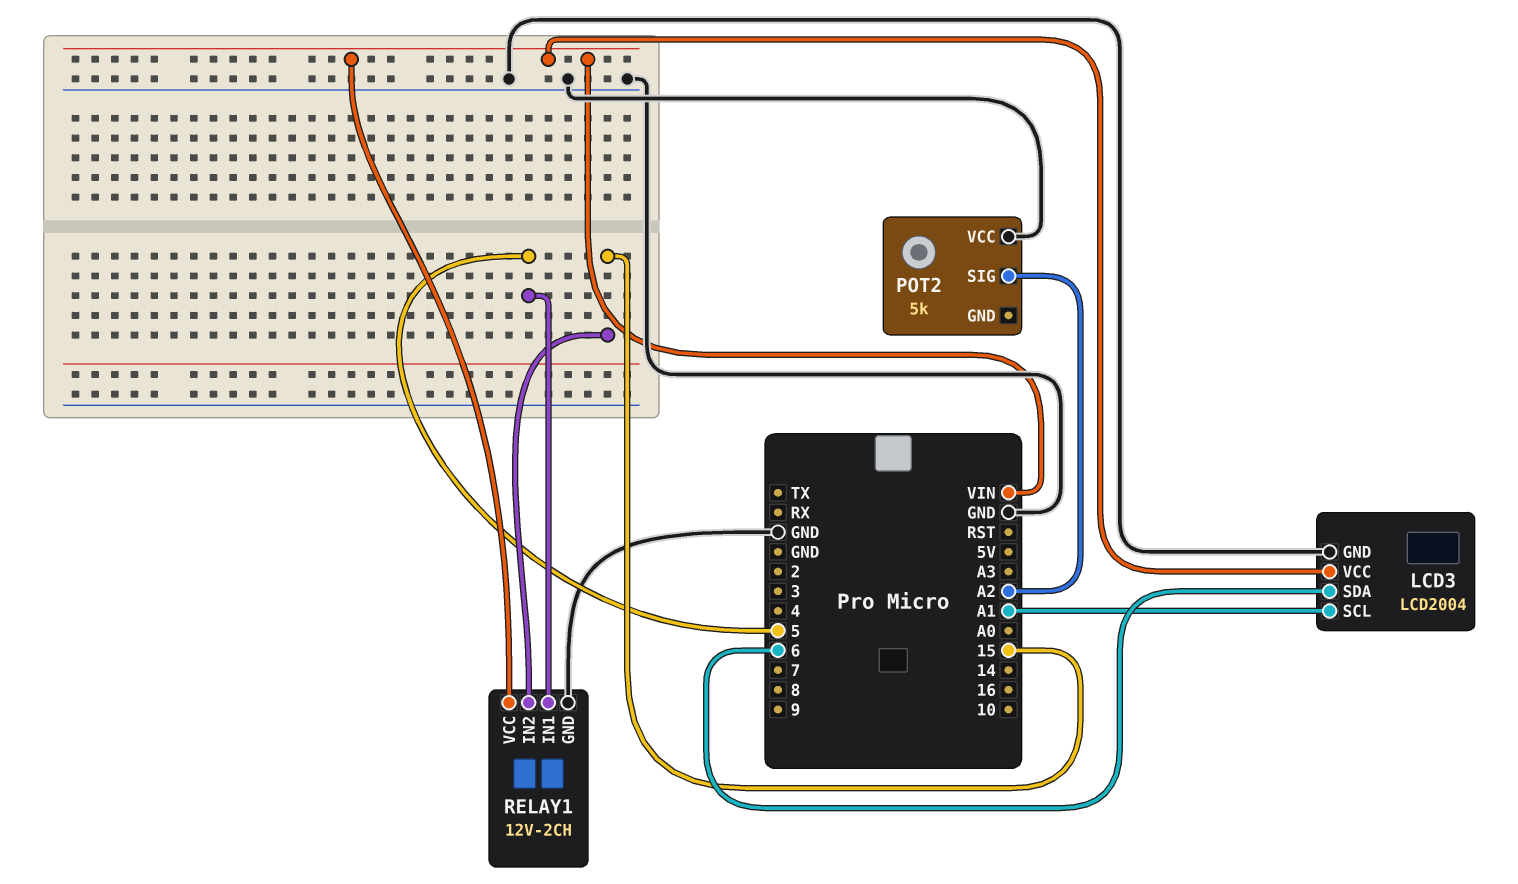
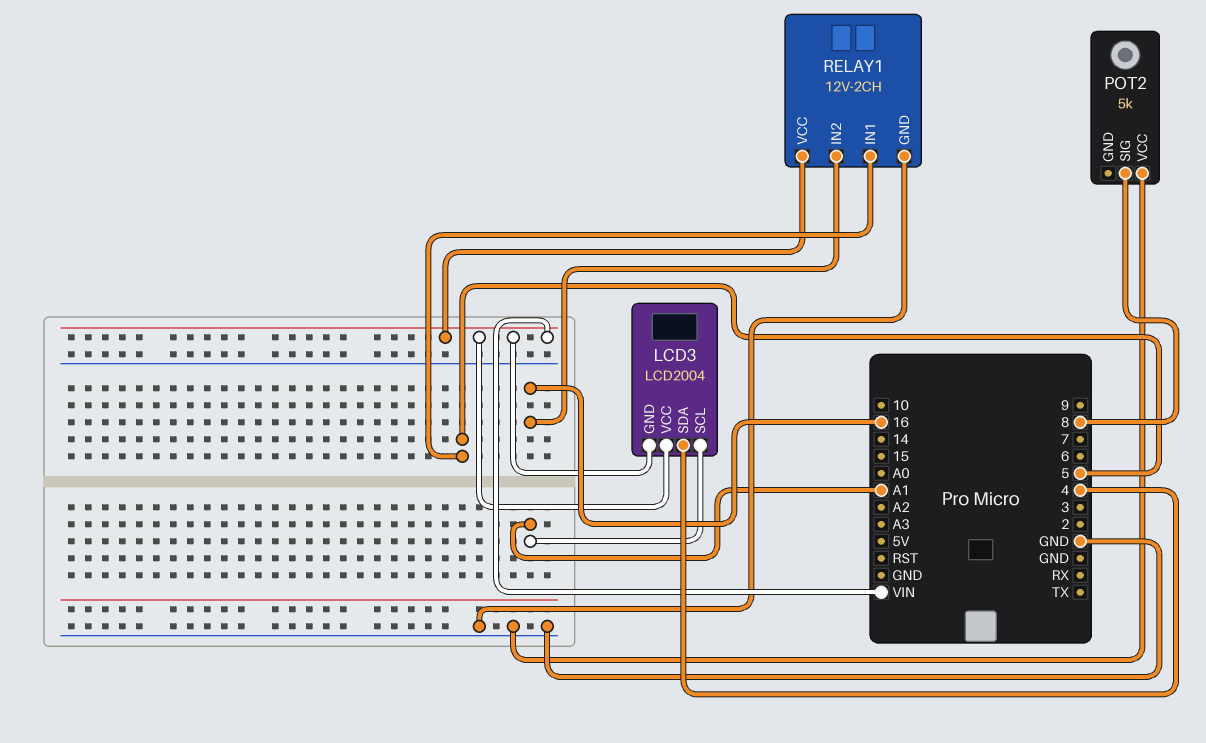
LCD3 pin GND: GND -> VIN
LCD3 pin SDA: 6 -> 4
POT2 pin SIG: A2 -> 8
RELAY1 pin IN2: 15 -> 16

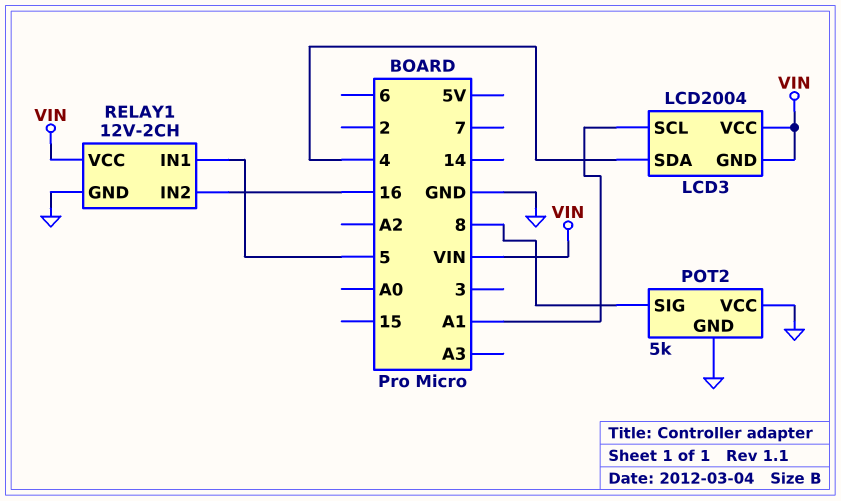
POT2 pin GND: none -> GND

